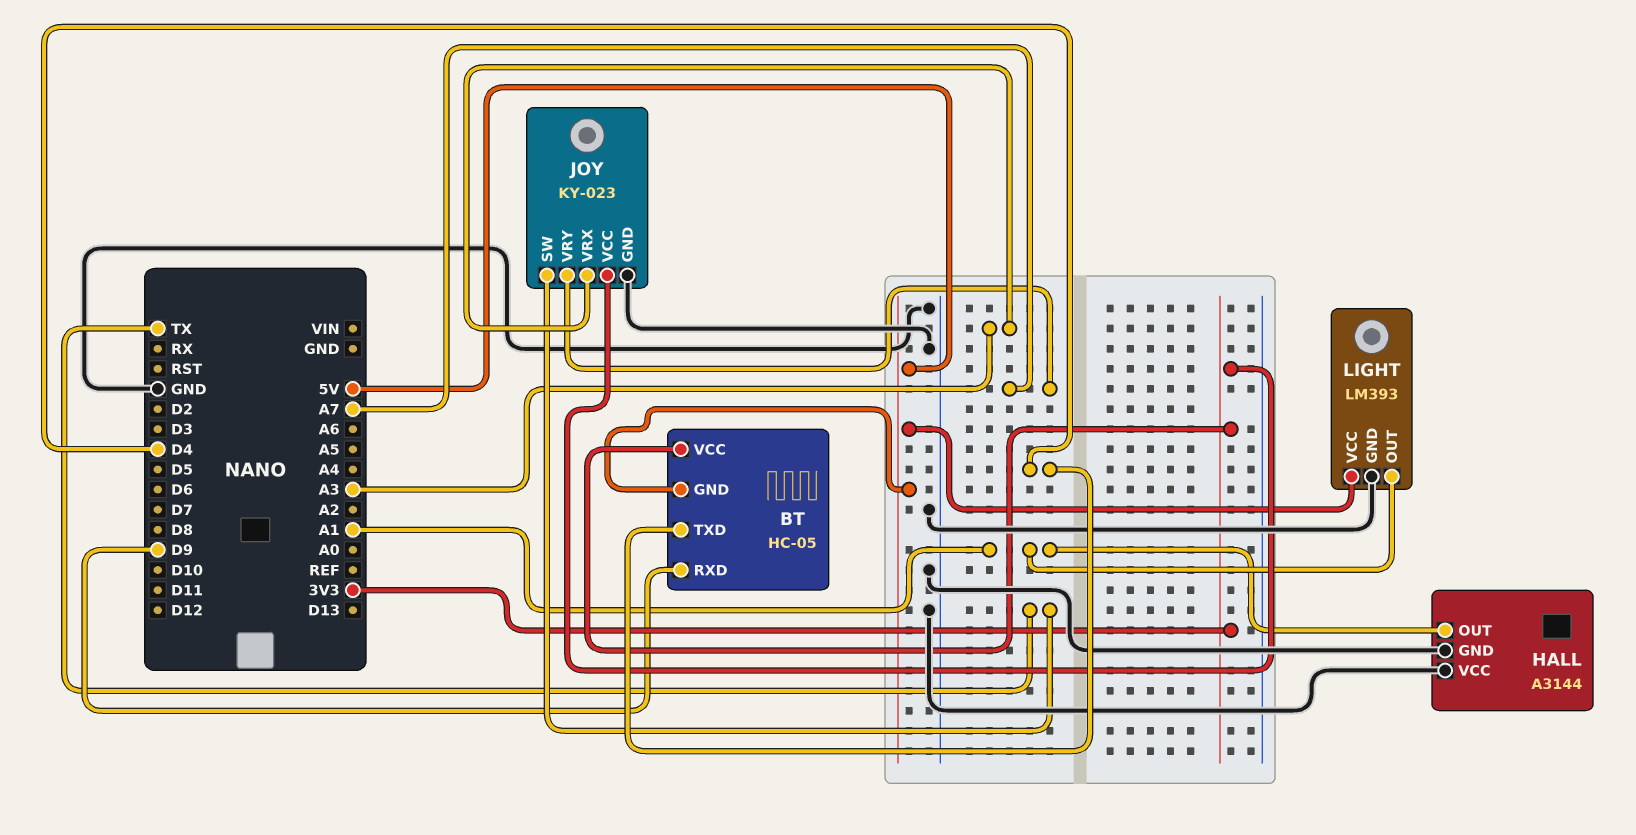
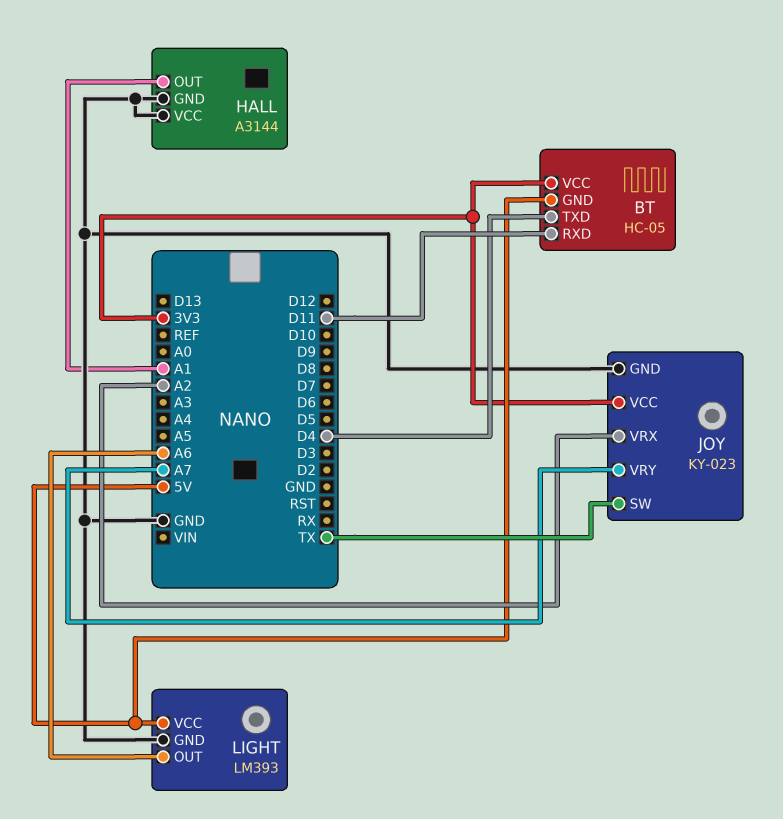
BT pin RXD: D9 -> D11
JOY pin VRX: A3 -> A2
LIGHT pin OUT: A1 -> A6

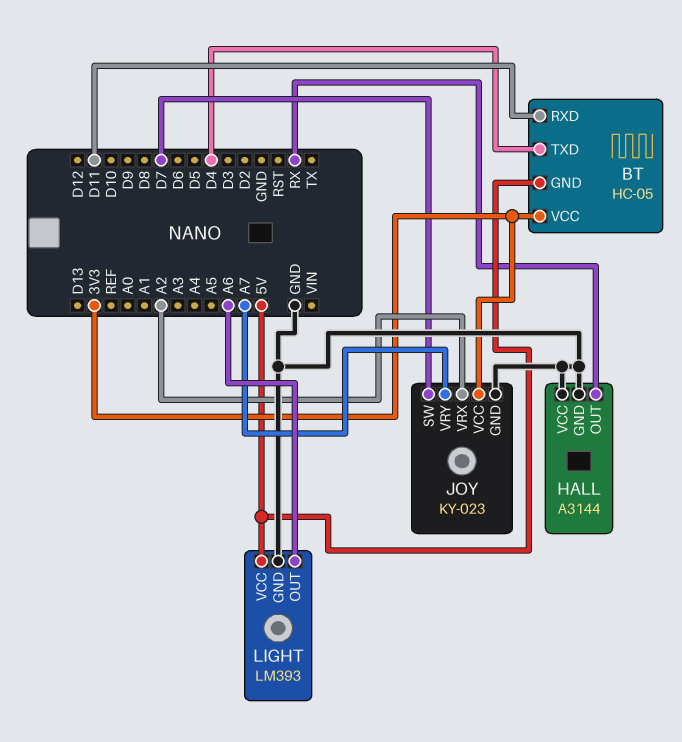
HALL pin OUT: A1 -> RX
JOY pin SW: TX -> D7

